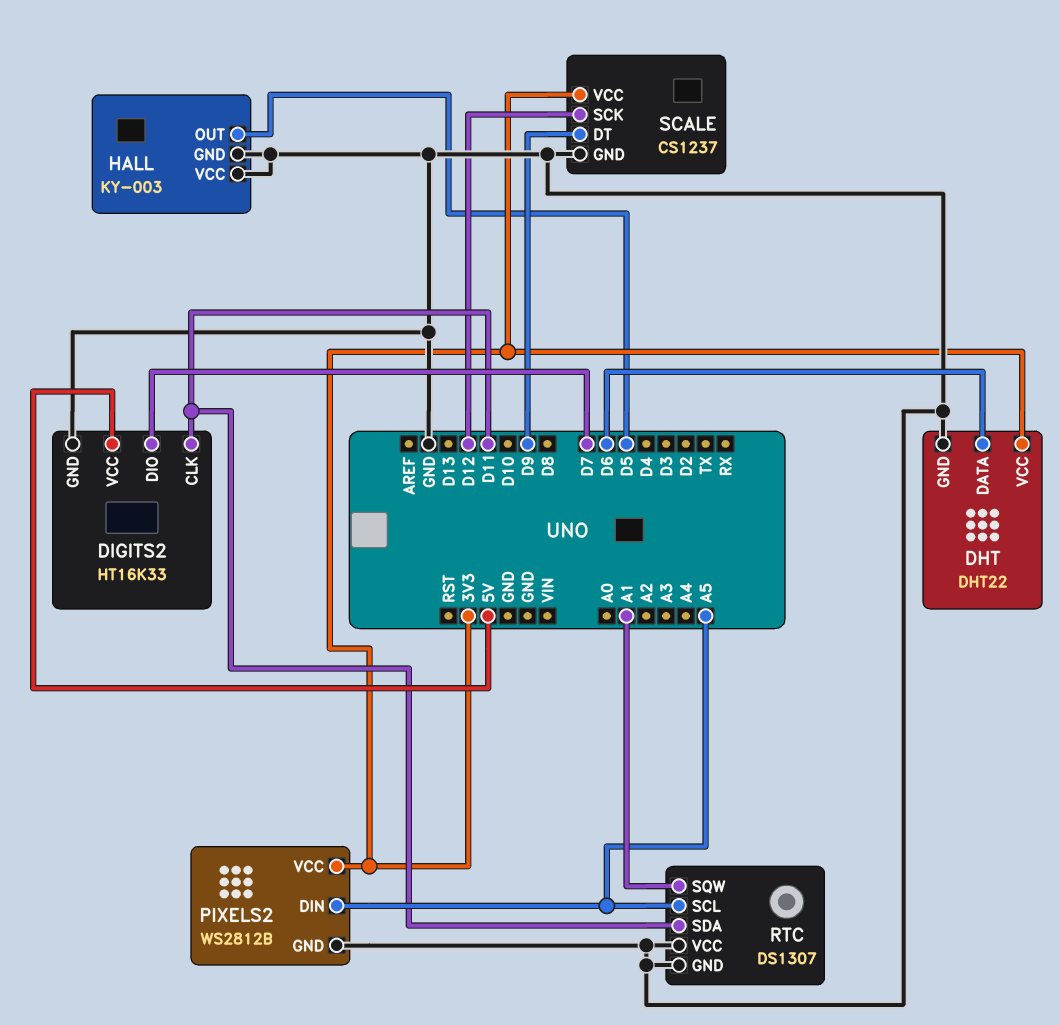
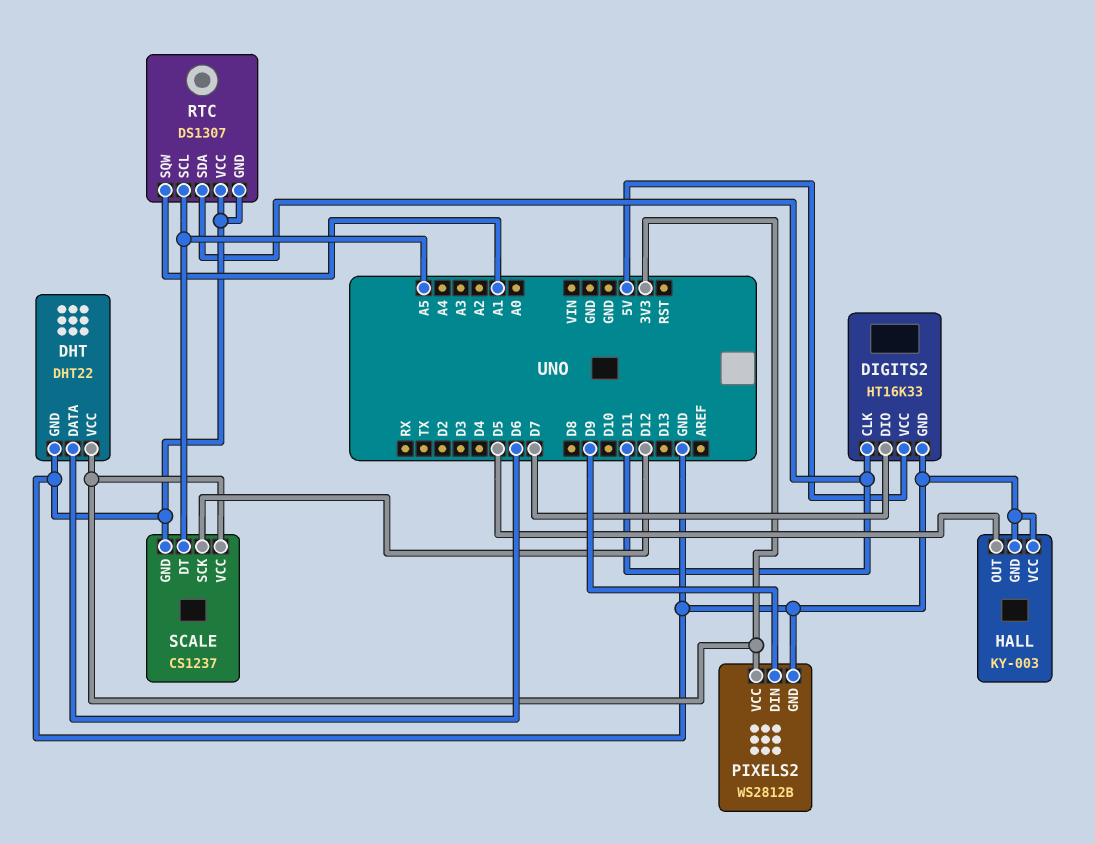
PIXELS2 pin DIN: A5 -> D9
SCALE pin DT: D9 -> A5

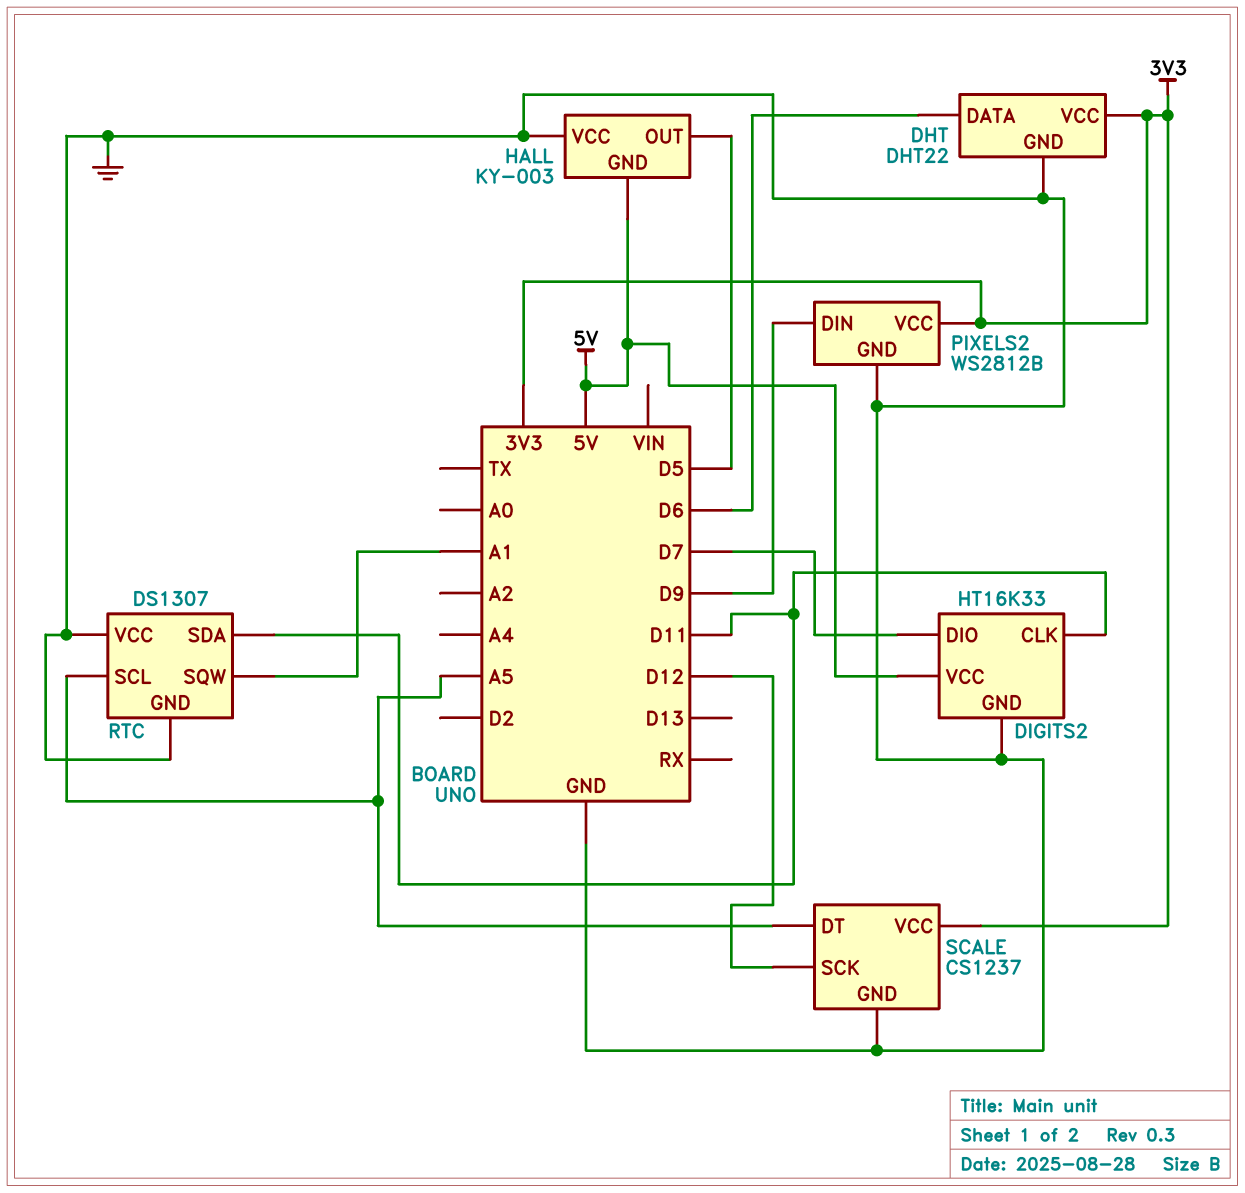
HALL pin GND: GND -> 5V

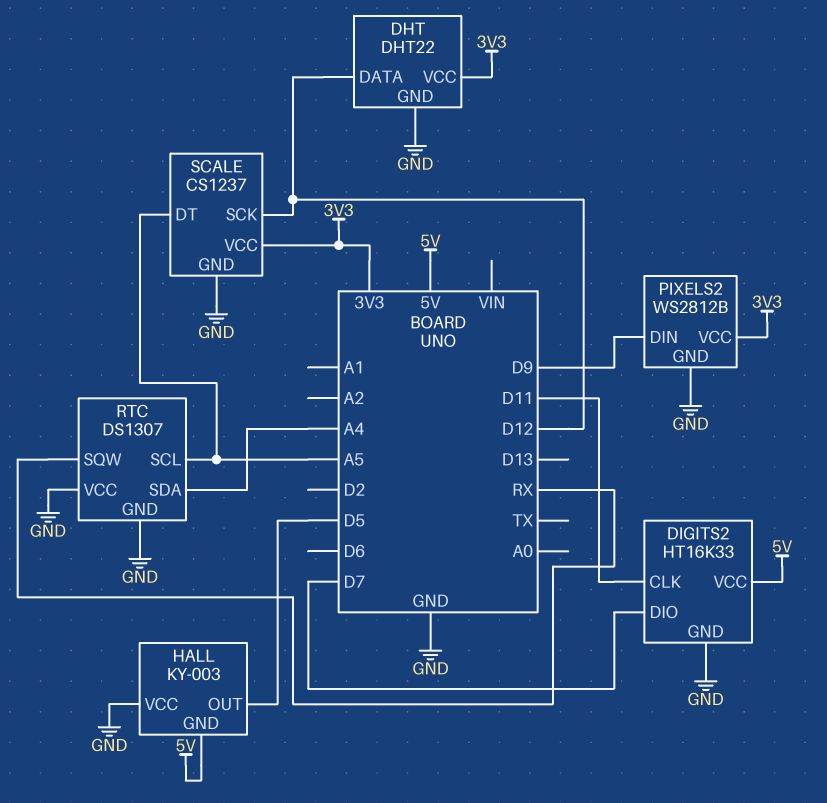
DHT pin DATA: D6 -> D12
RTC pin SDA: D11 -> A4
RTC pin SQW: A1 -> RX

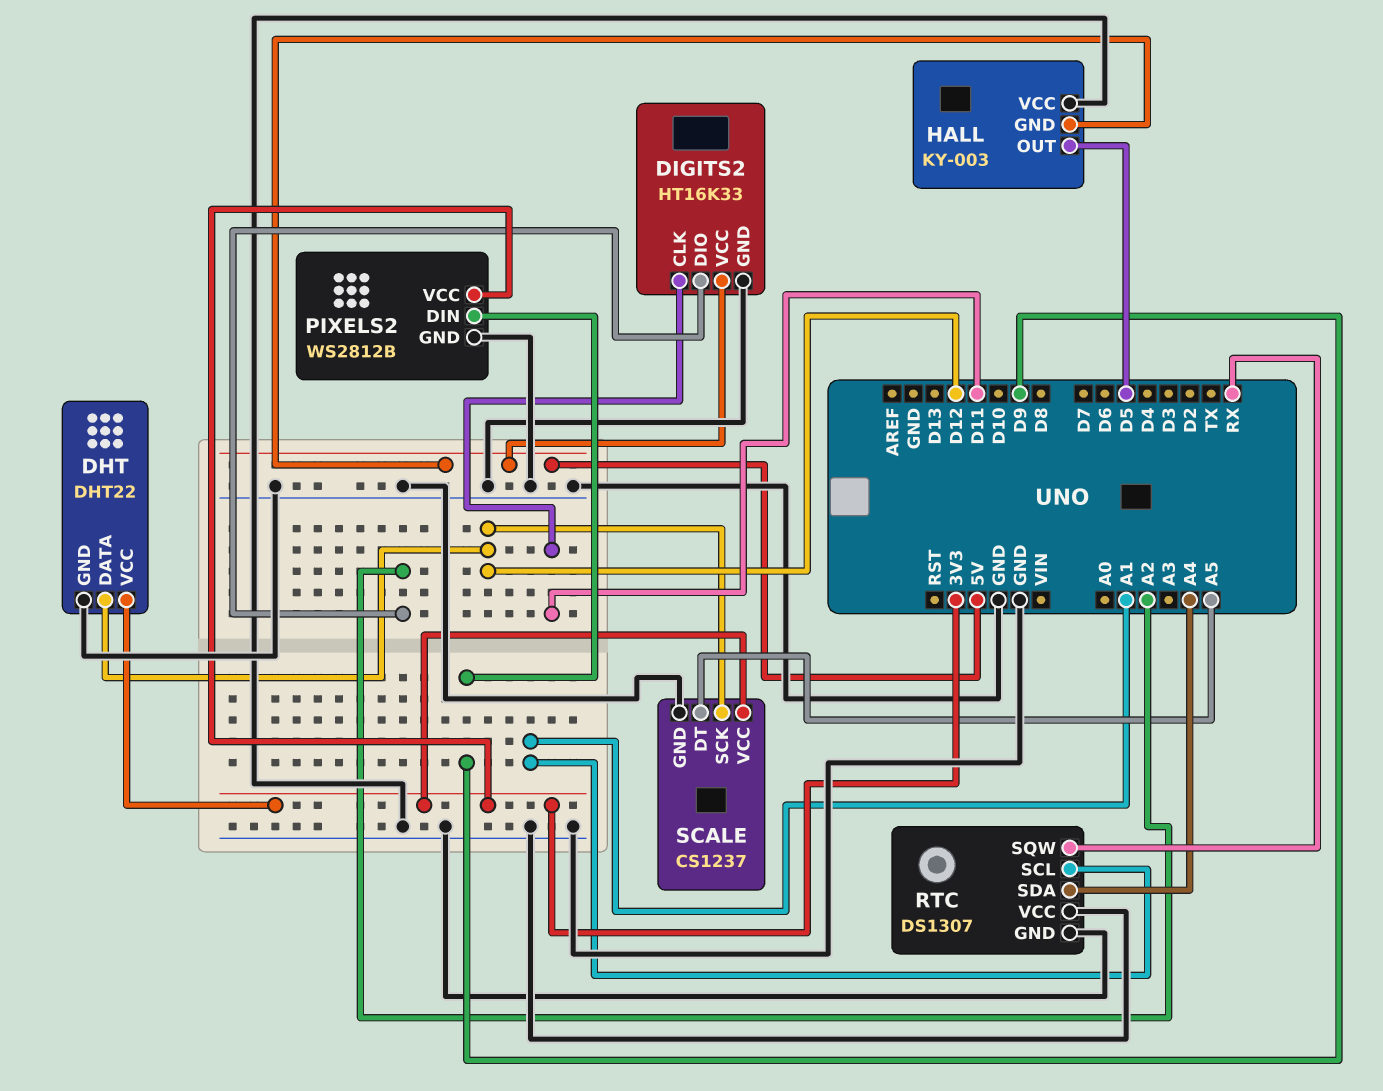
DIGITS2 pin DIO: D7 -> A2
RTC pin SCL: A5 -> A1

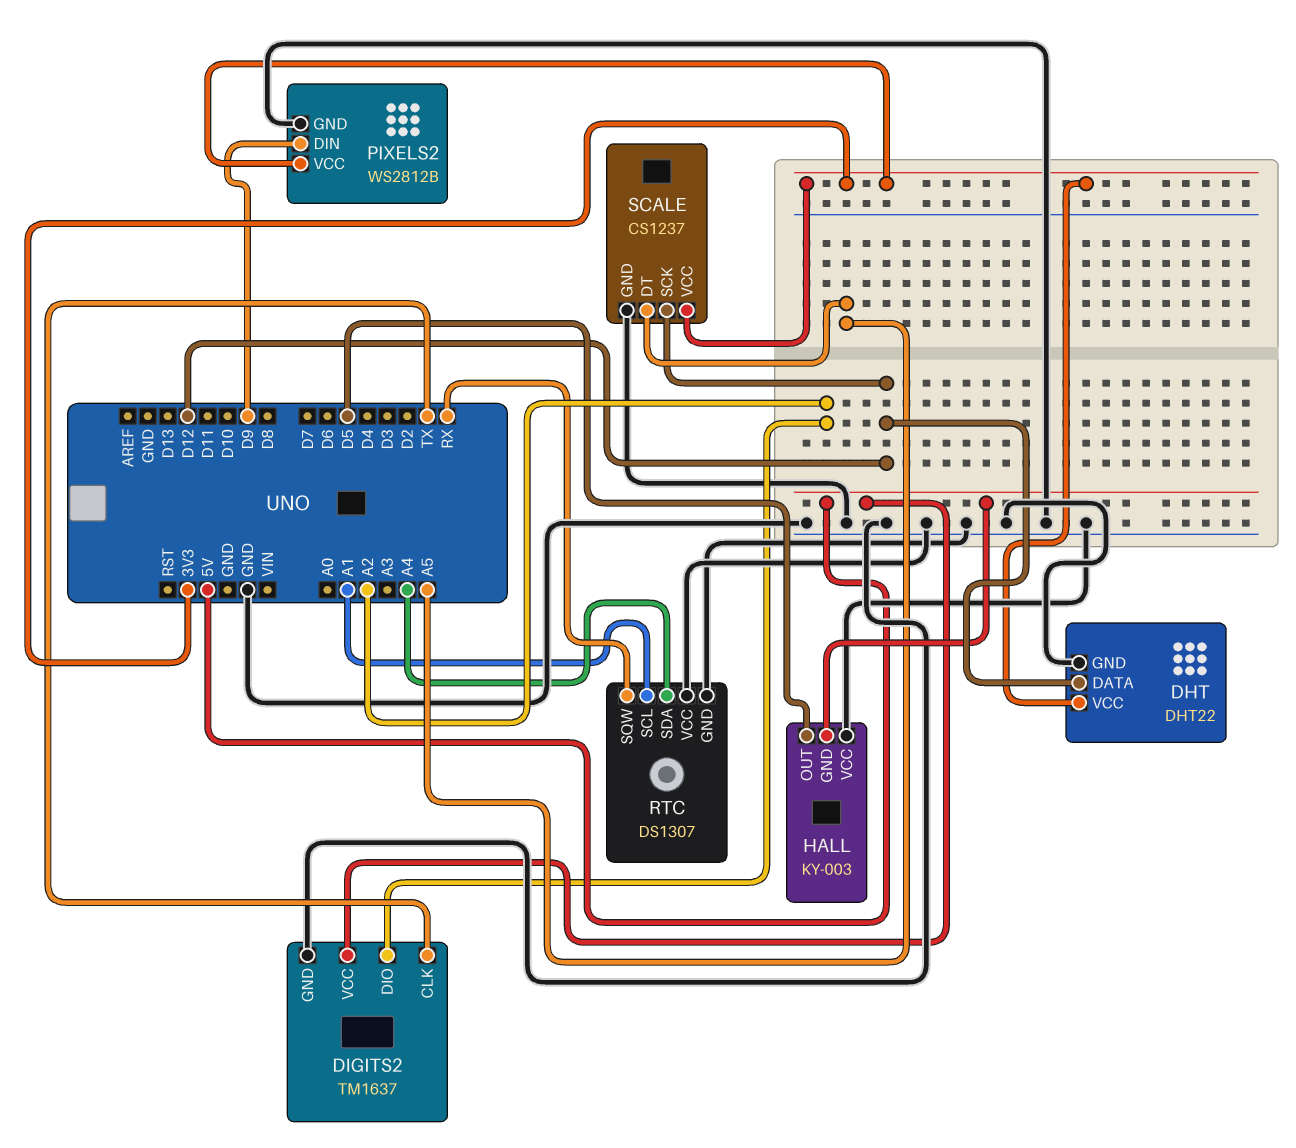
DIGITS2: HT16K33 -> TM1637
DIGITS2 pin CLK: D11 -> TX

